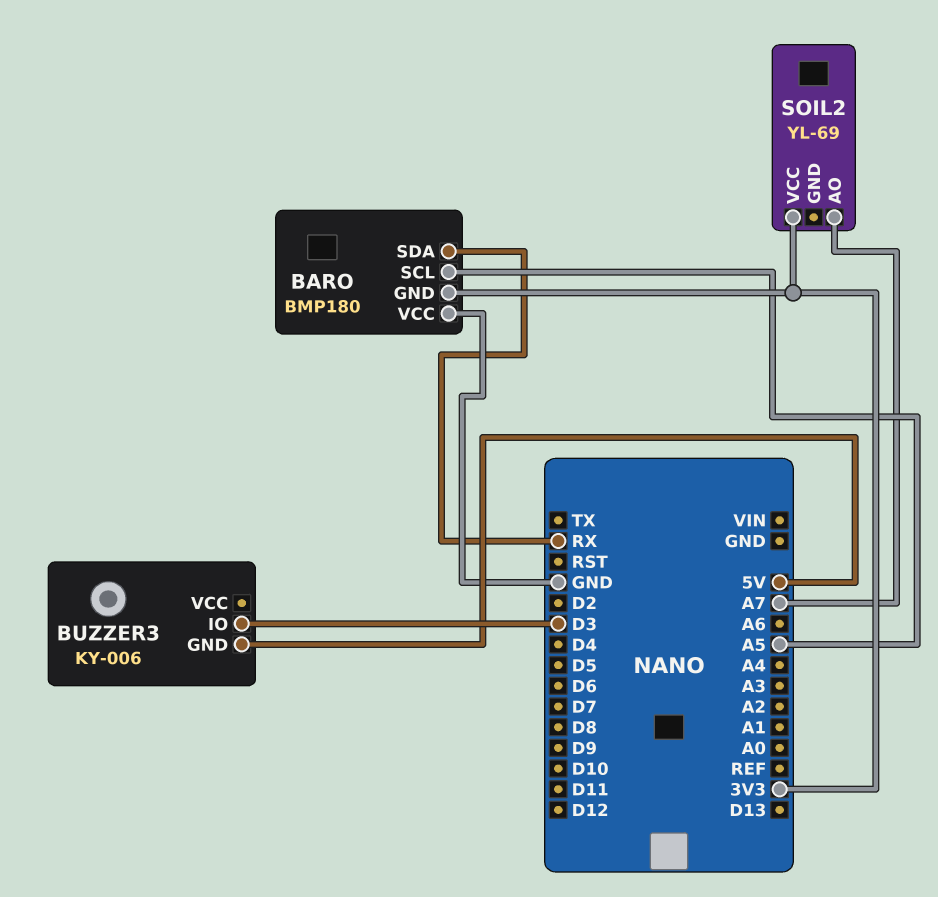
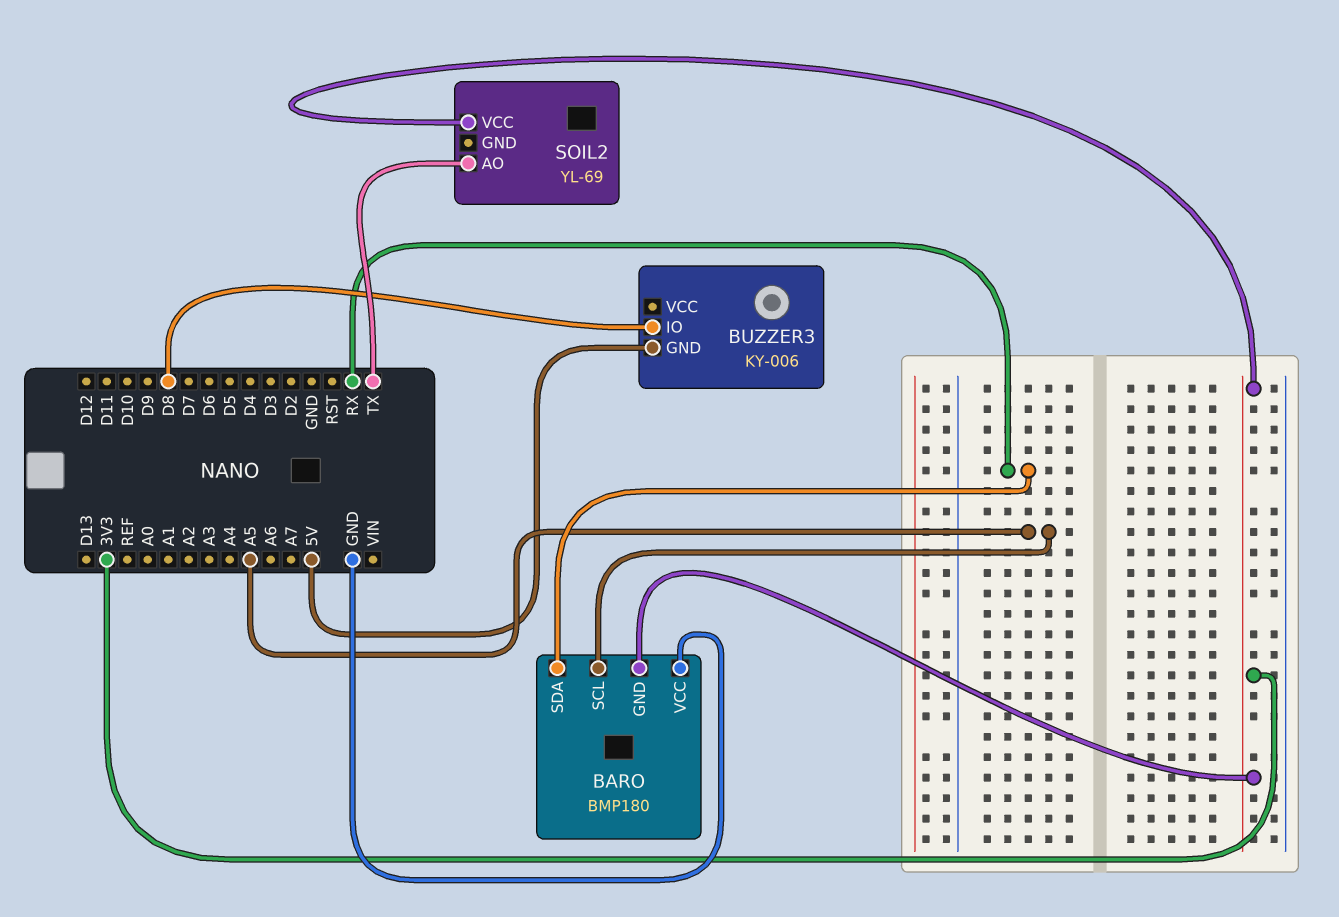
BUZZER3 pin IO: D3 -> D8
SOIL2 pin AO: A7 -> TX

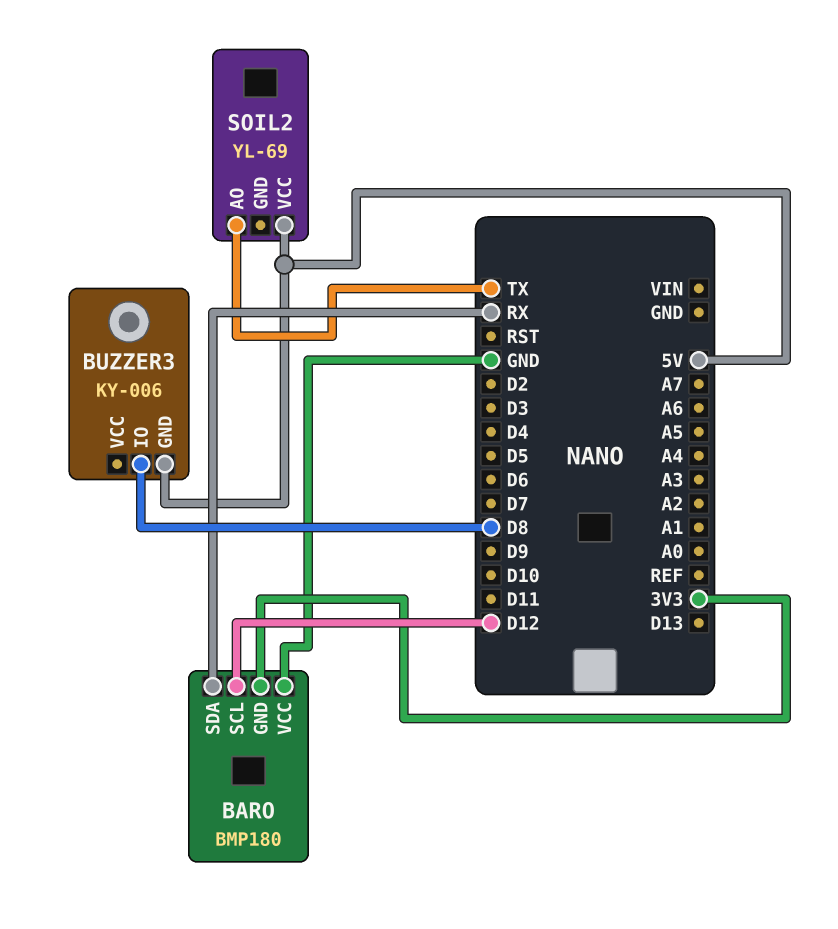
BARO pin SCL: A5 -> D12
SOIL2 pin VCC: 3V3 -> 5V

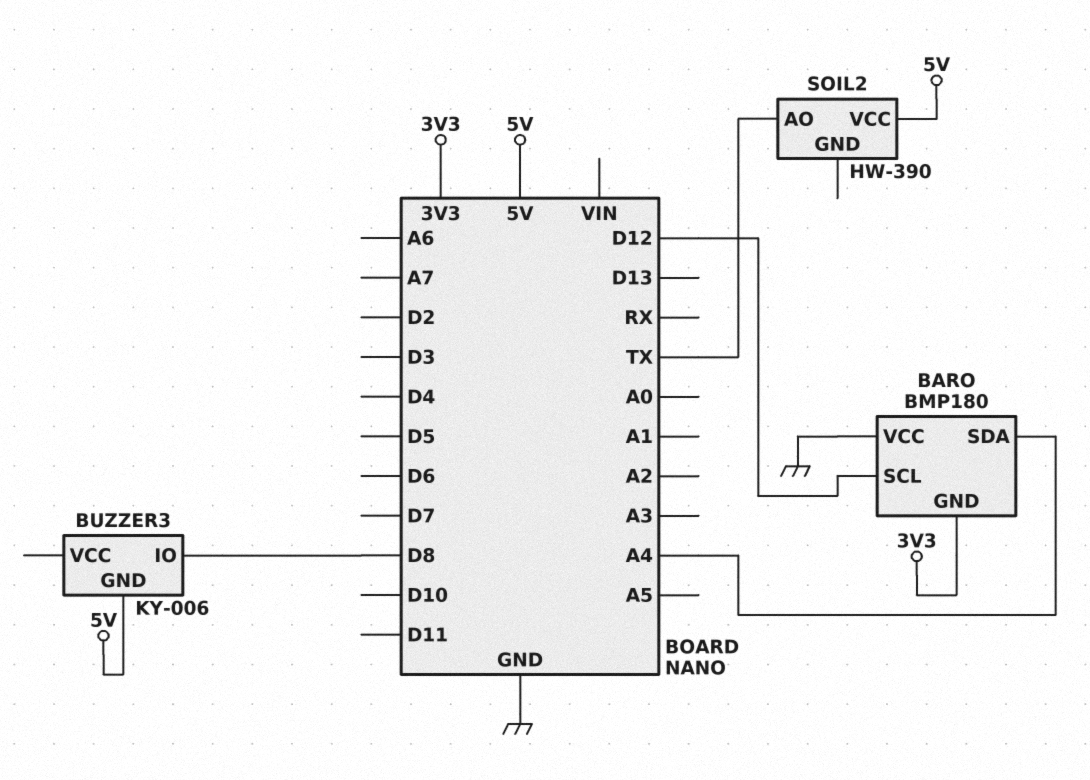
BARO pin SDA: RX -> A4
SOIL2: YL-69 -> HW-390

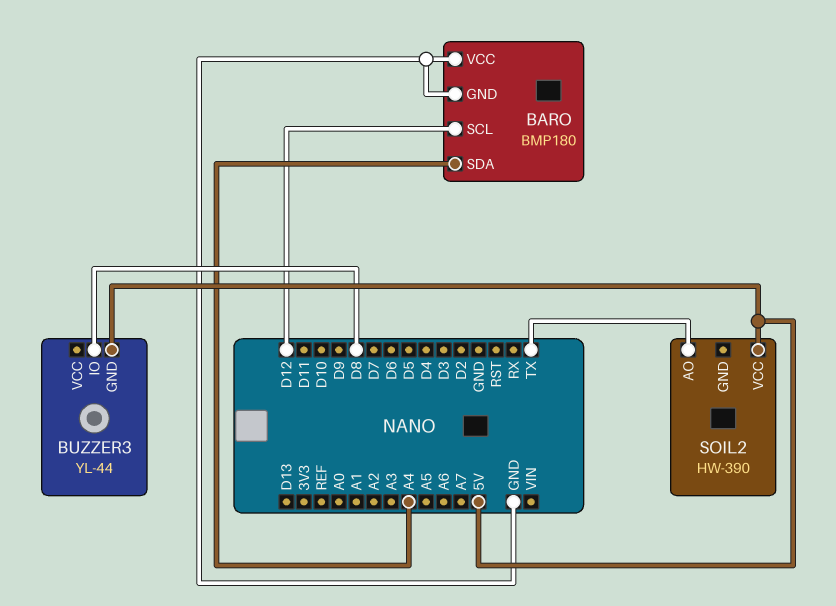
BARO pin GND: 3V3 -> GND
BUZZER3: KY-006 -> YL-44

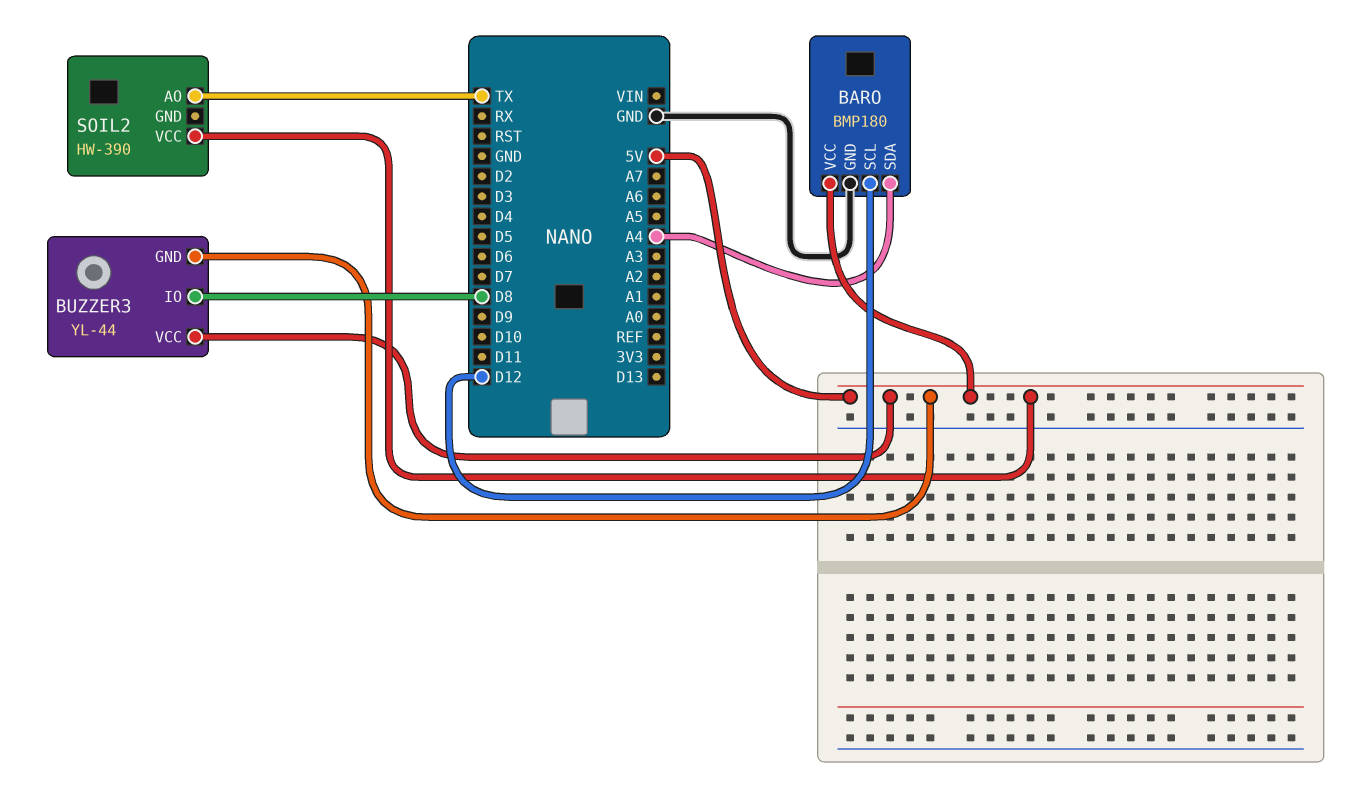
BARO pin VCC: GND -> 5V
BUZZER3 pin VCC: none -> 5V

